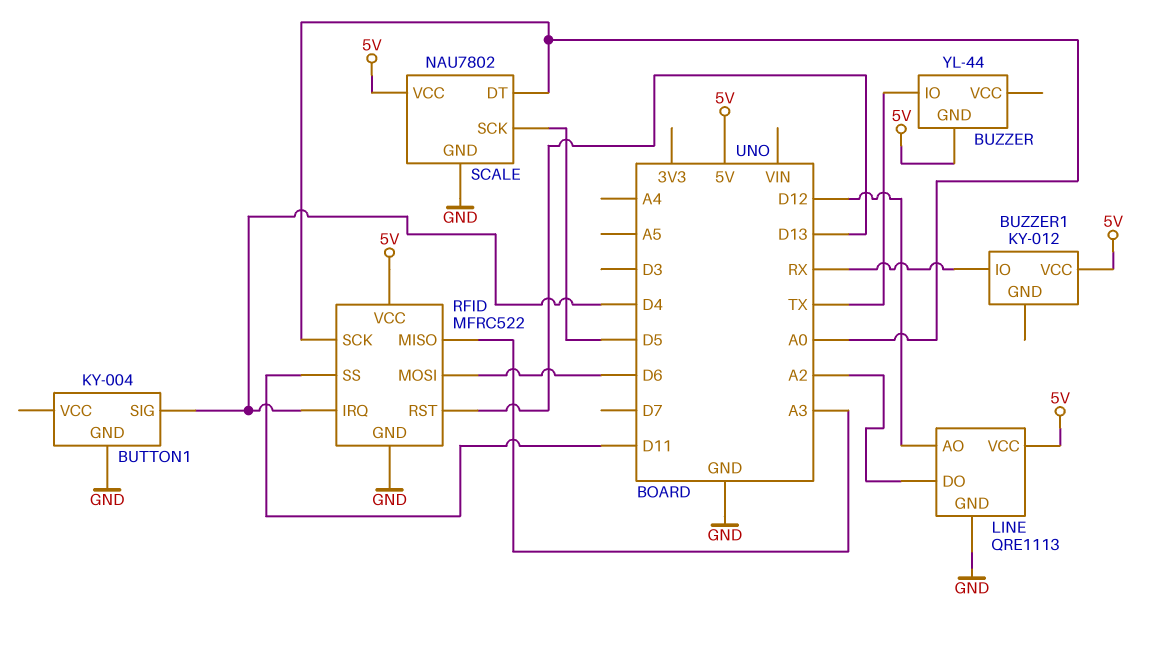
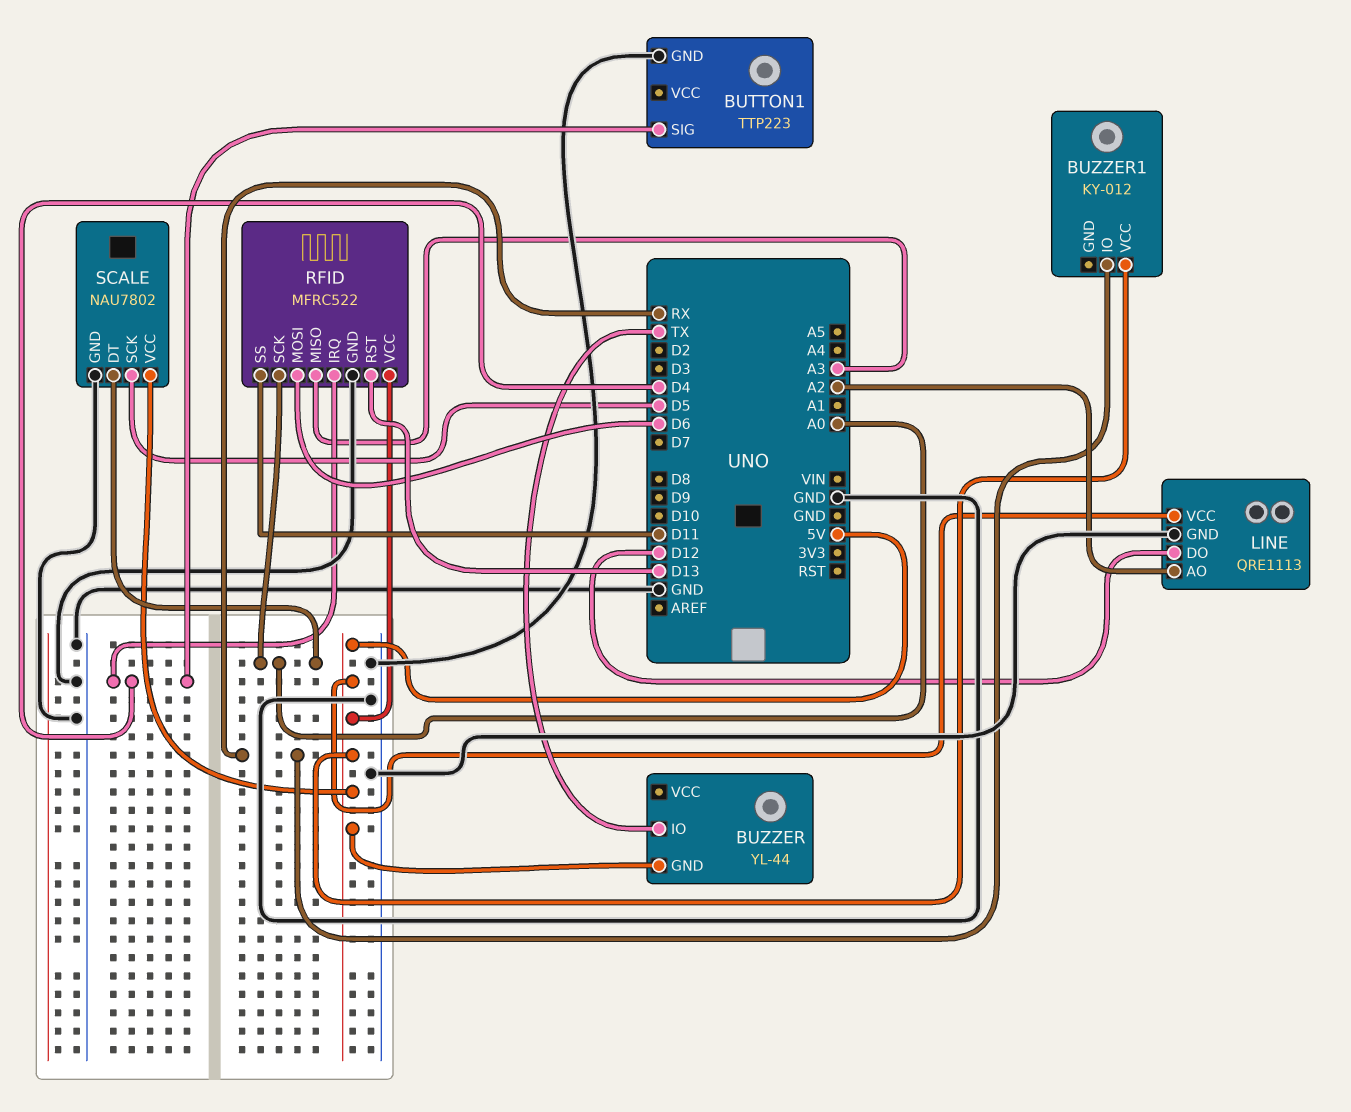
BUTTON1: KY-004 -> TTP223
LINE pin AO: D12 -> A2
LINE pin DO: A2 -> D12

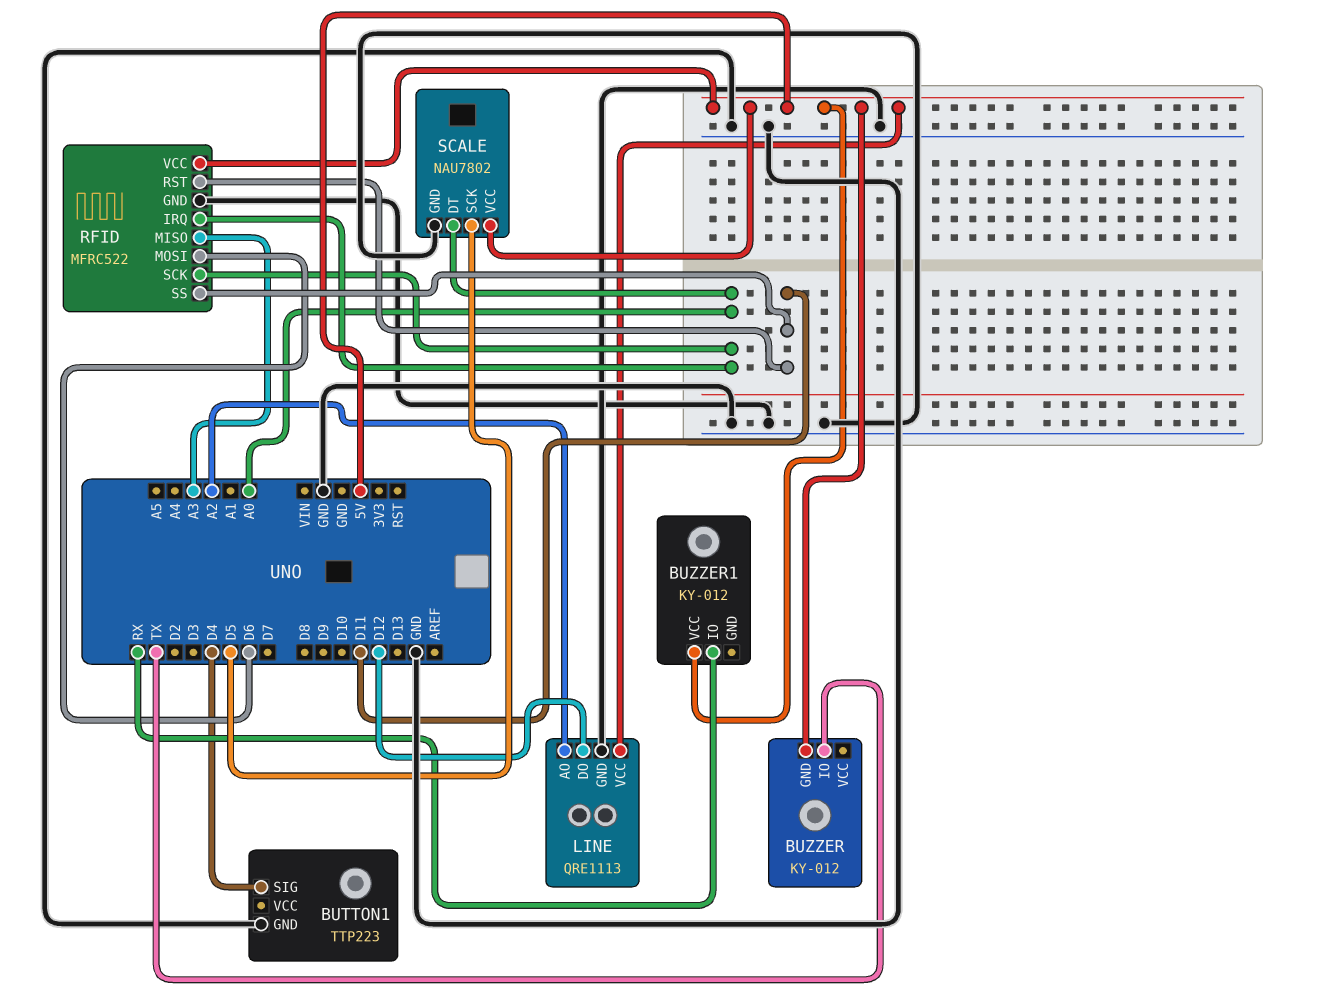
BUZZER: YL-44 -> KY-012
RFID pin IRQ: D4 -> A0
RFID pin RST: D13 -> D11

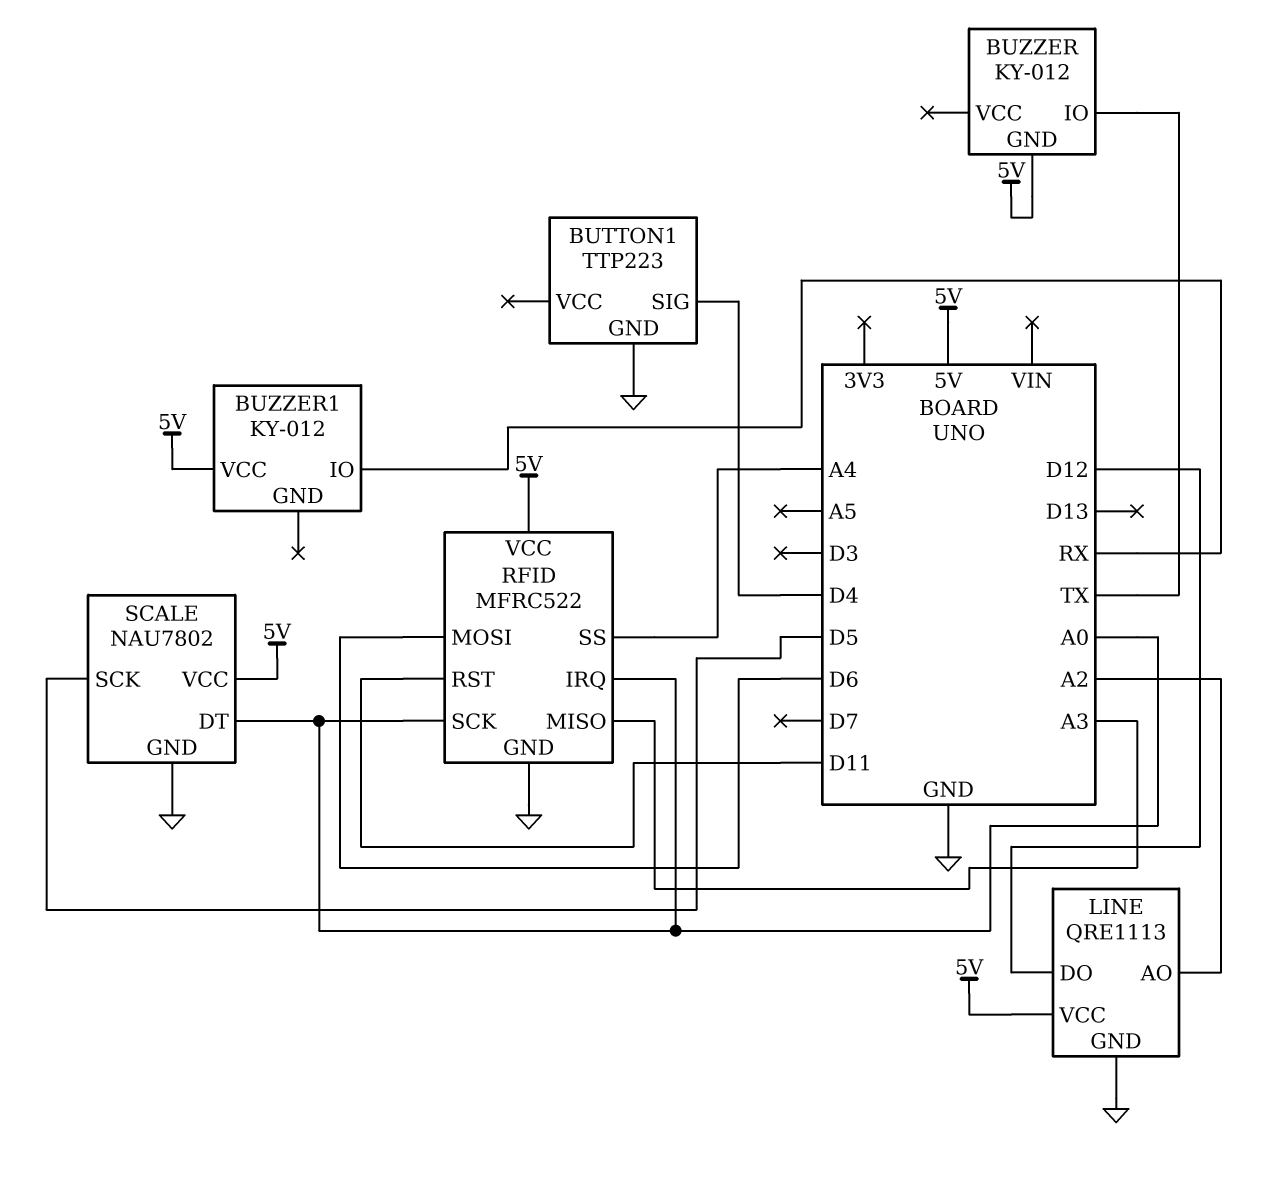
RFID pin SS: D11 -> A4

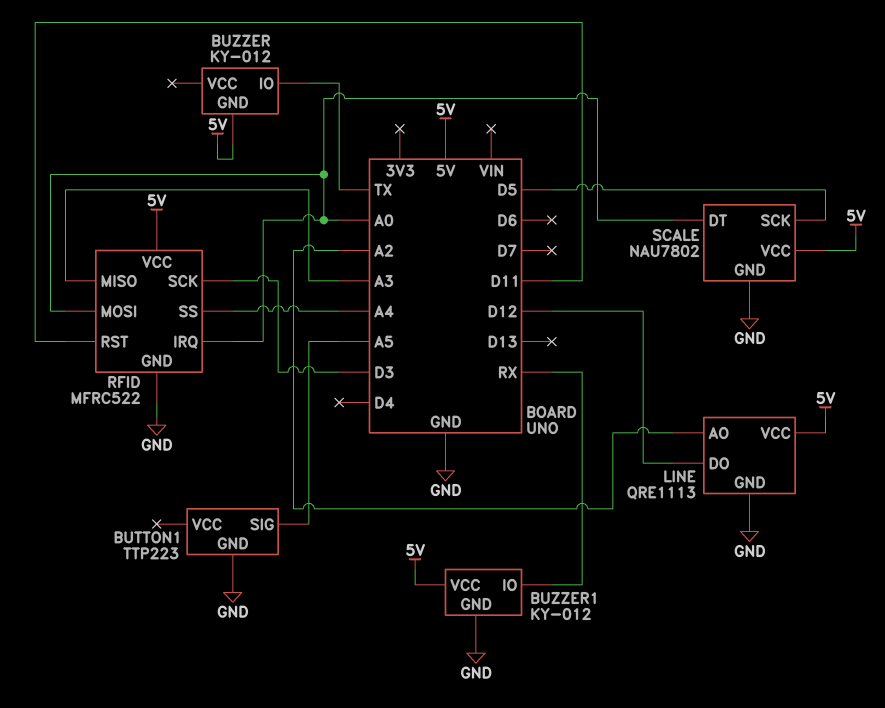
BUTTON1 pin SIG: D4 -> A5
BUZZER1 pin GND: none -> GND
RFID pin MOSI: D6 -> A0
RFID pin SCK: A0 -> D3

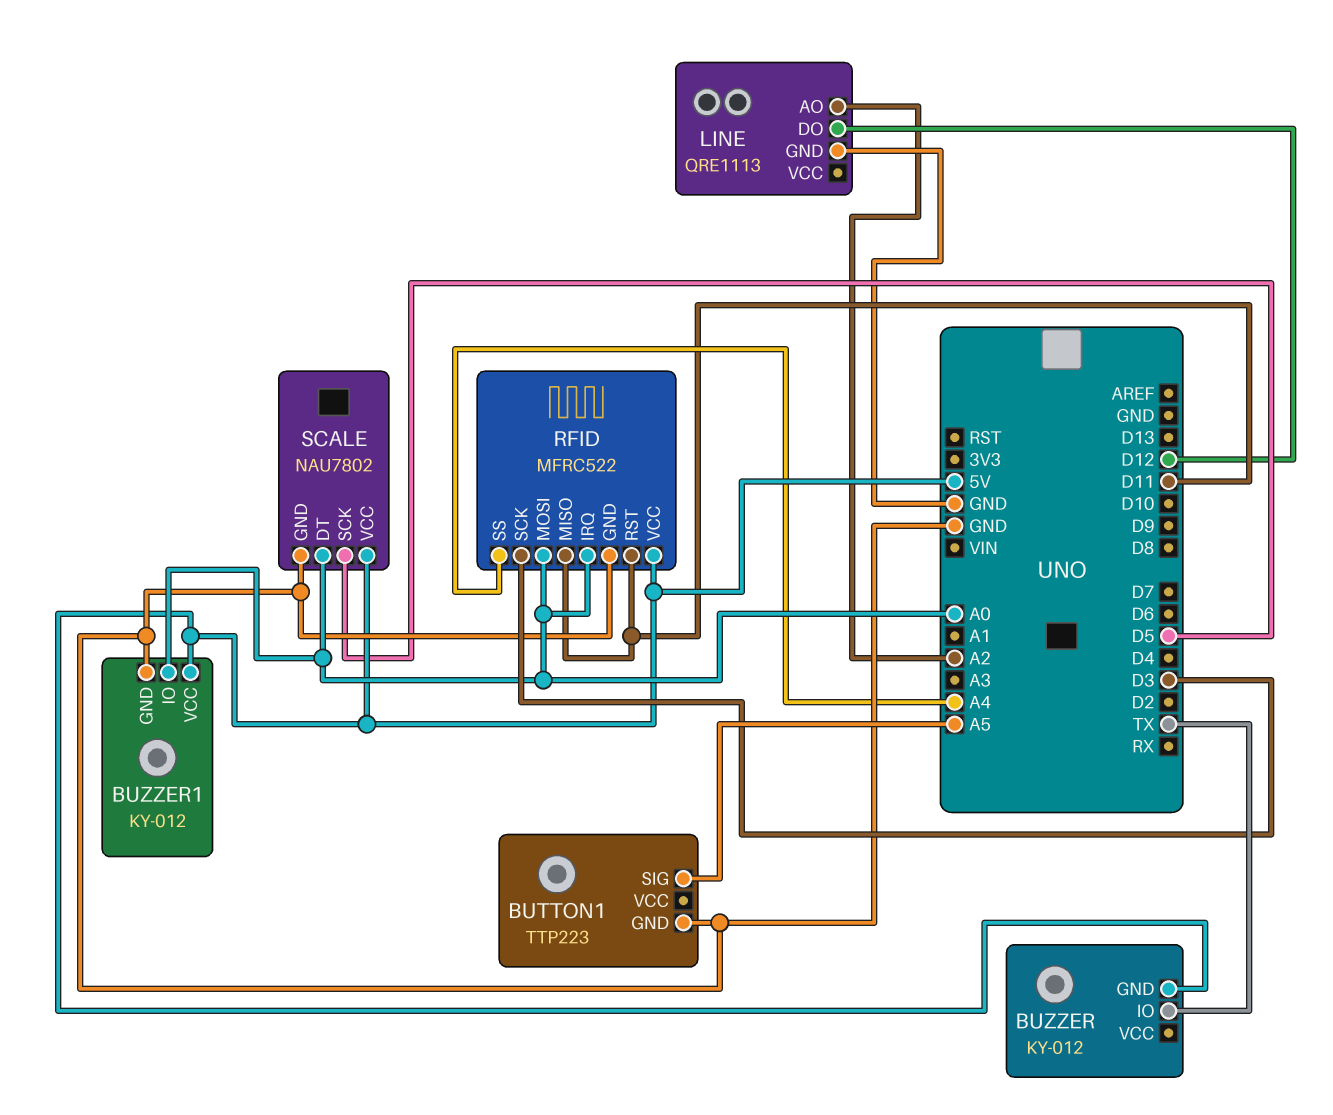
BUZZER1 pin IO: RX -> A0
LINE pin VCC: 5V -> none
RFID pin MISO: A3 -> D11

